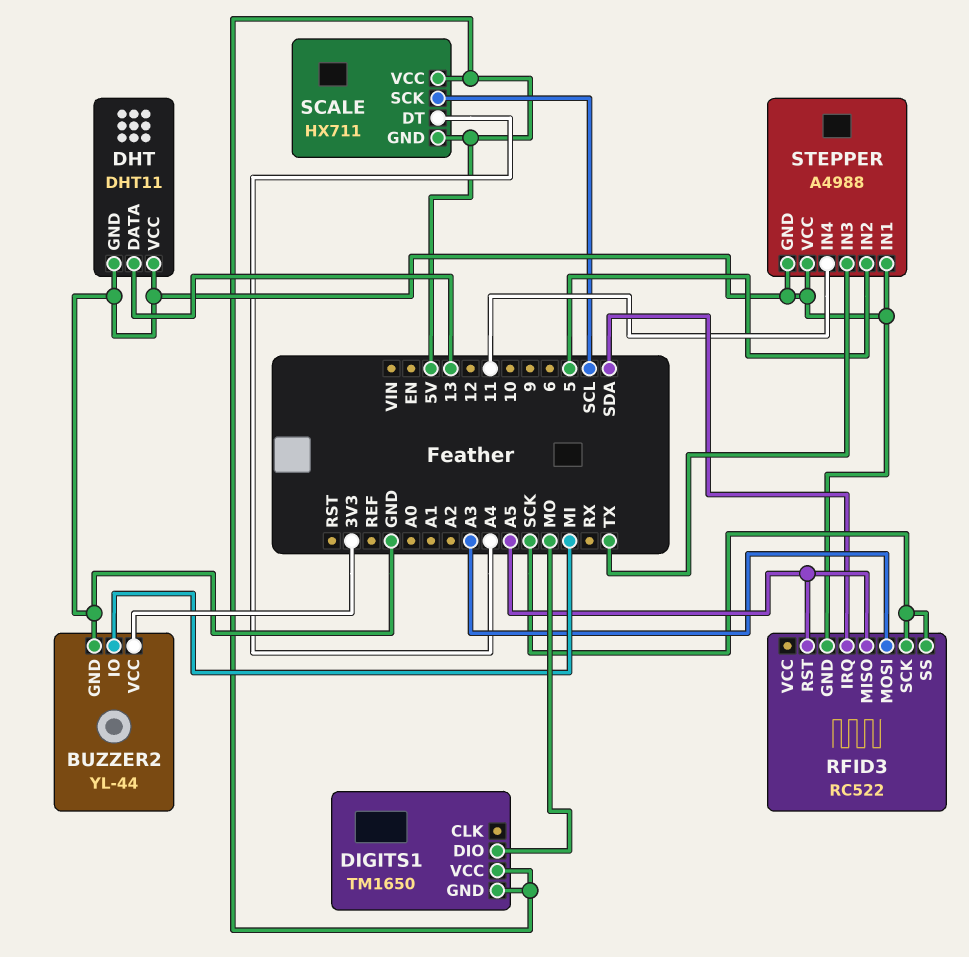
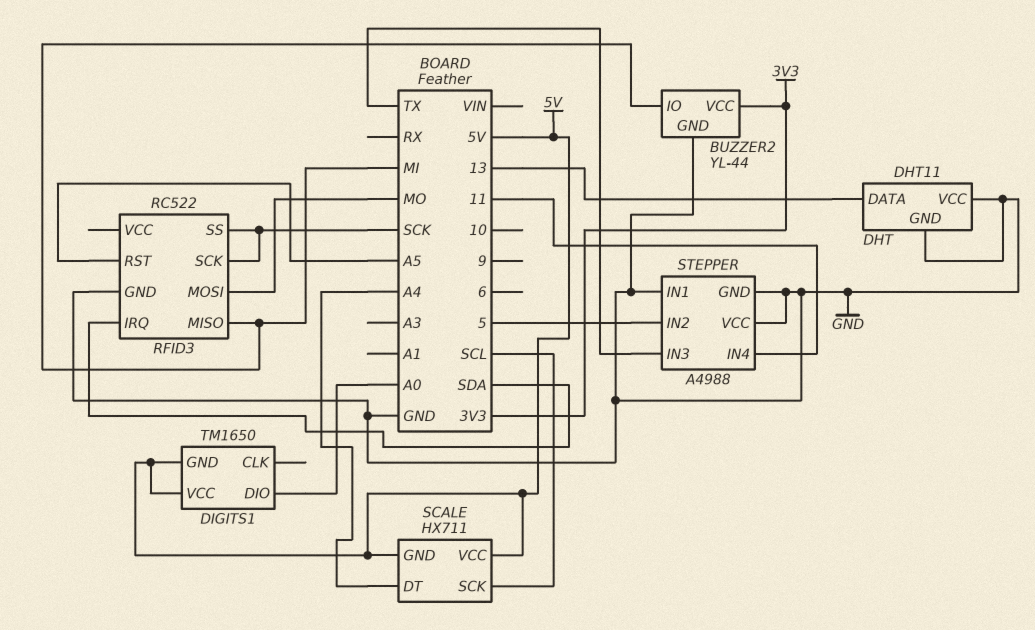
DIGITS1 pin DIO: MO -> A0
RFID3 pin MISO: A5 -> MI
RFID3 pin MOSI: A3 -> MO

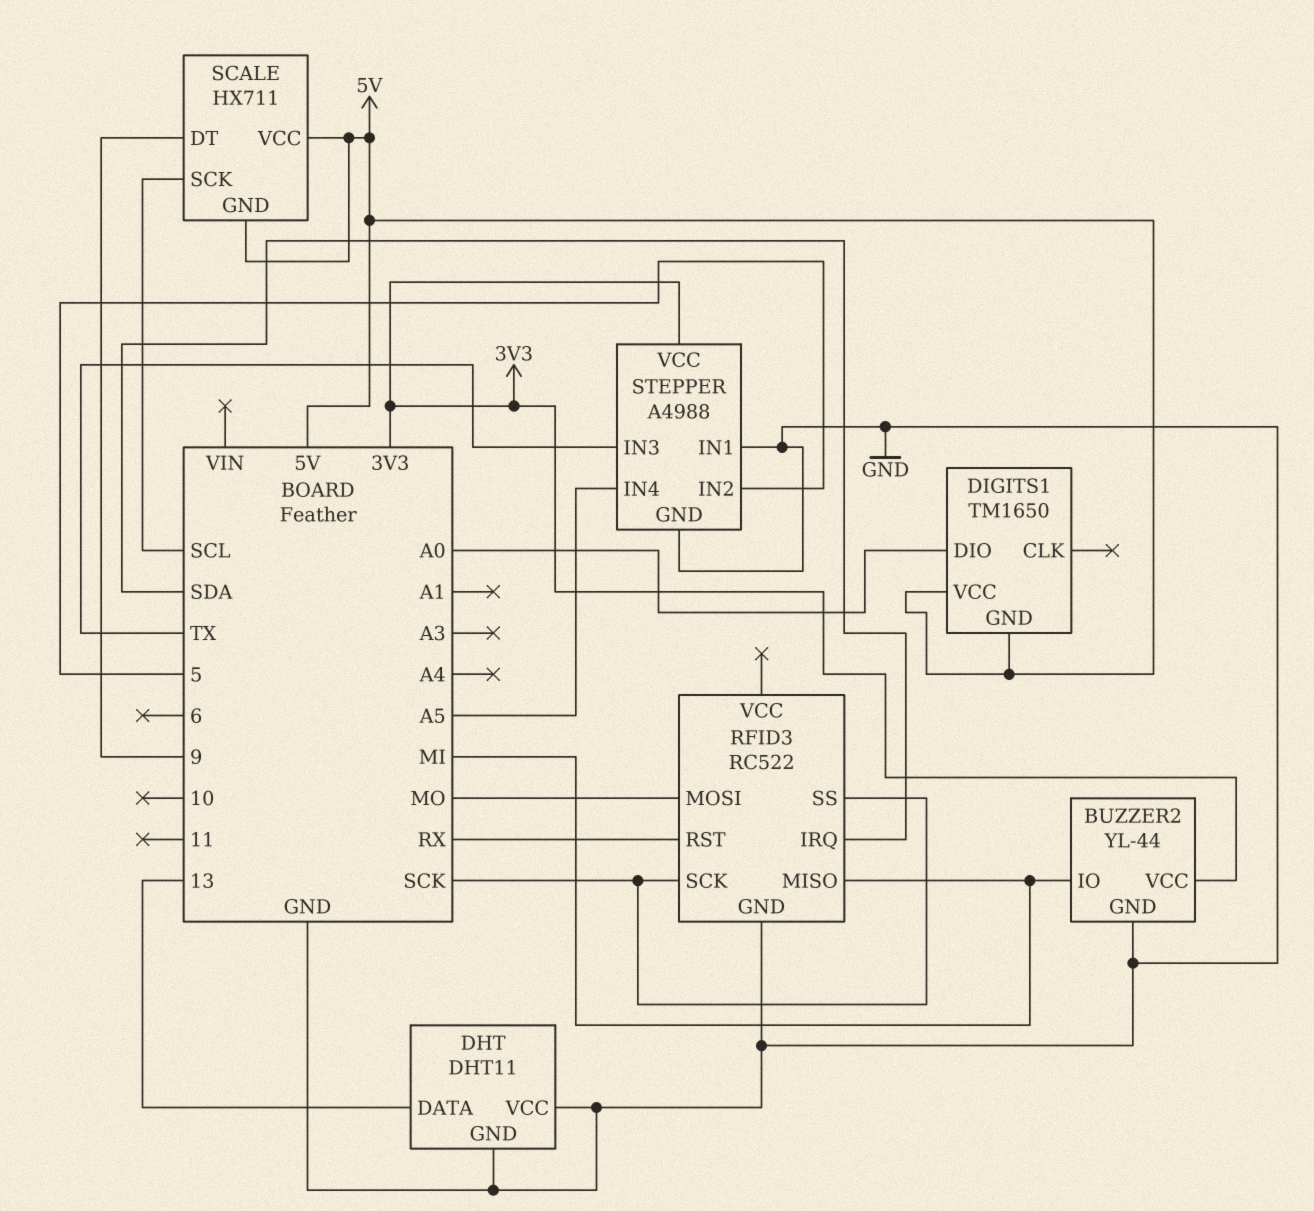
RFID3 pin RST: A5 -> RX
SCALE pin DT: A4 -> 9
STEPPER pin IN4: 11 -> A5
STEPPER pin VCC: GND -> 3V3

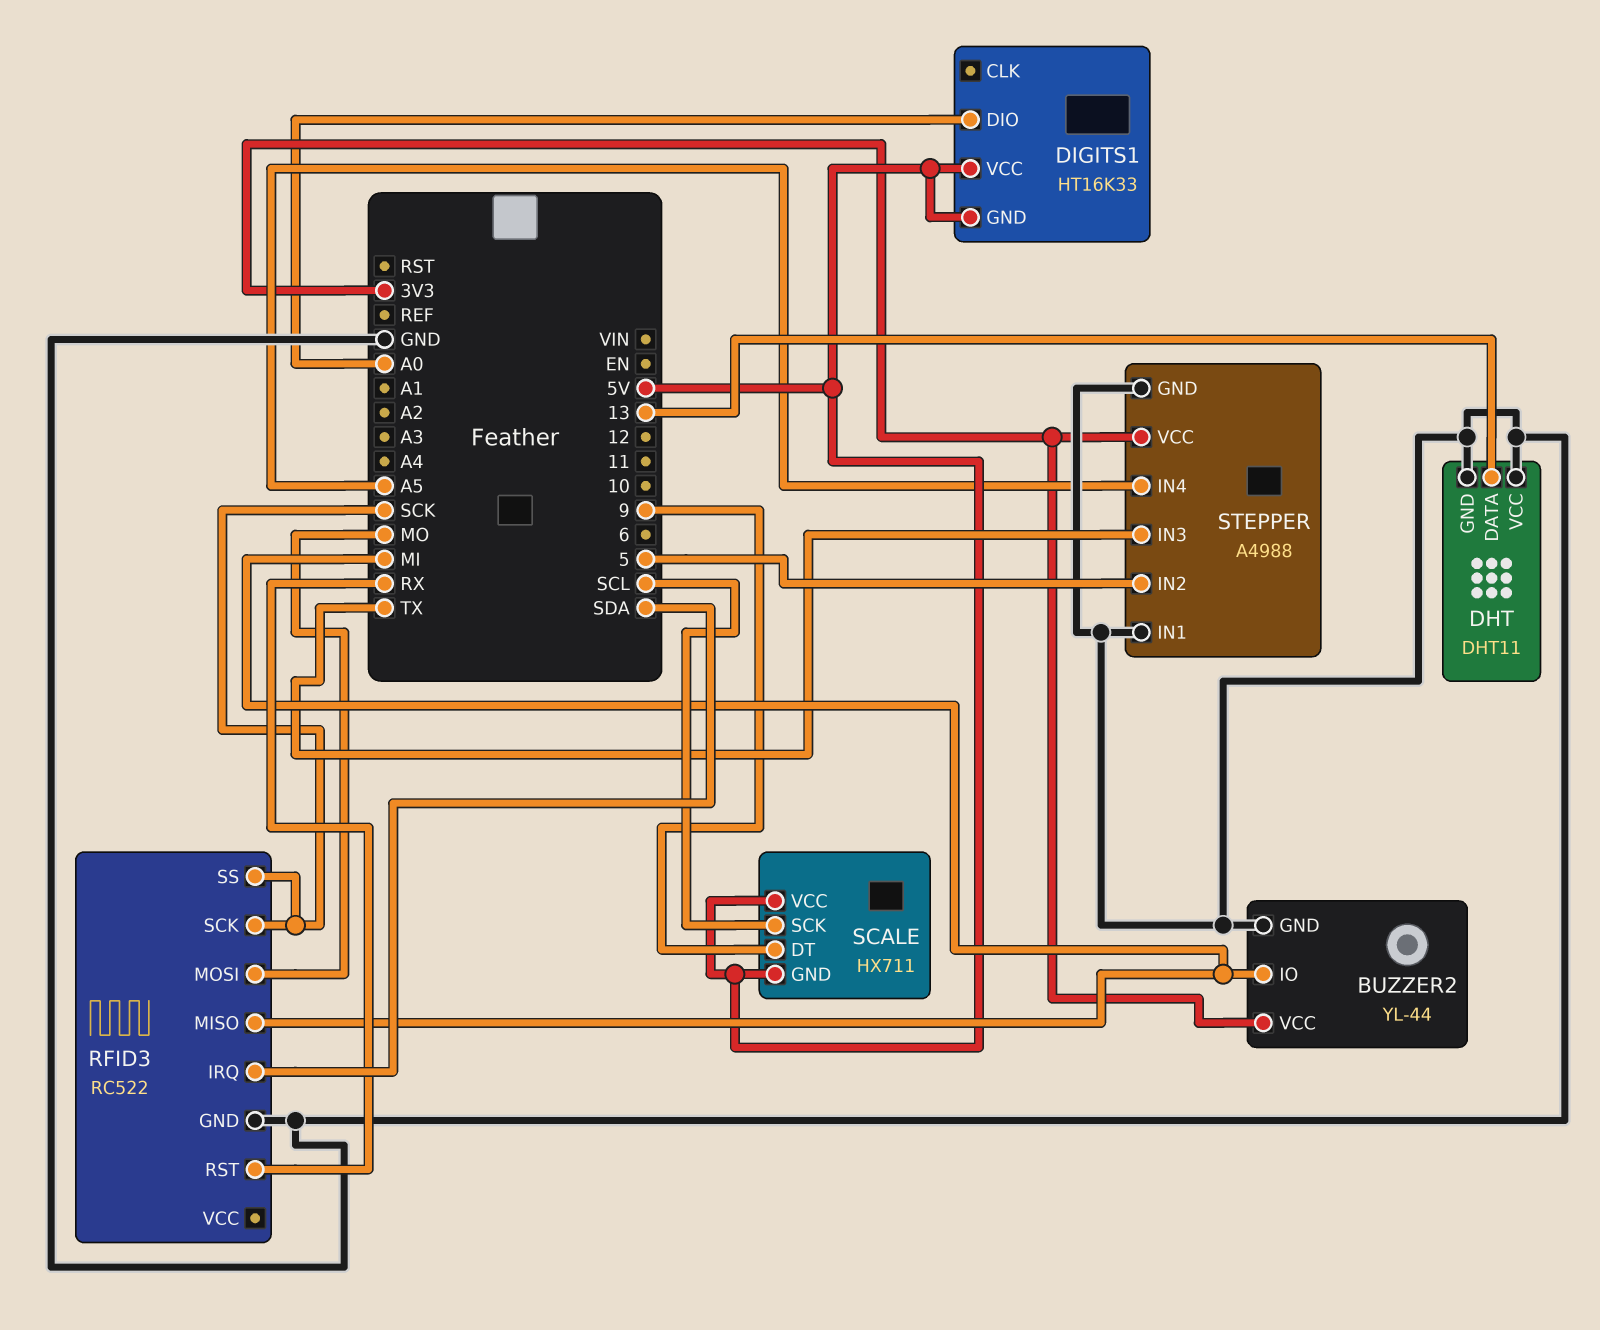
DIGITS1: TM1650 -> HT16K33

